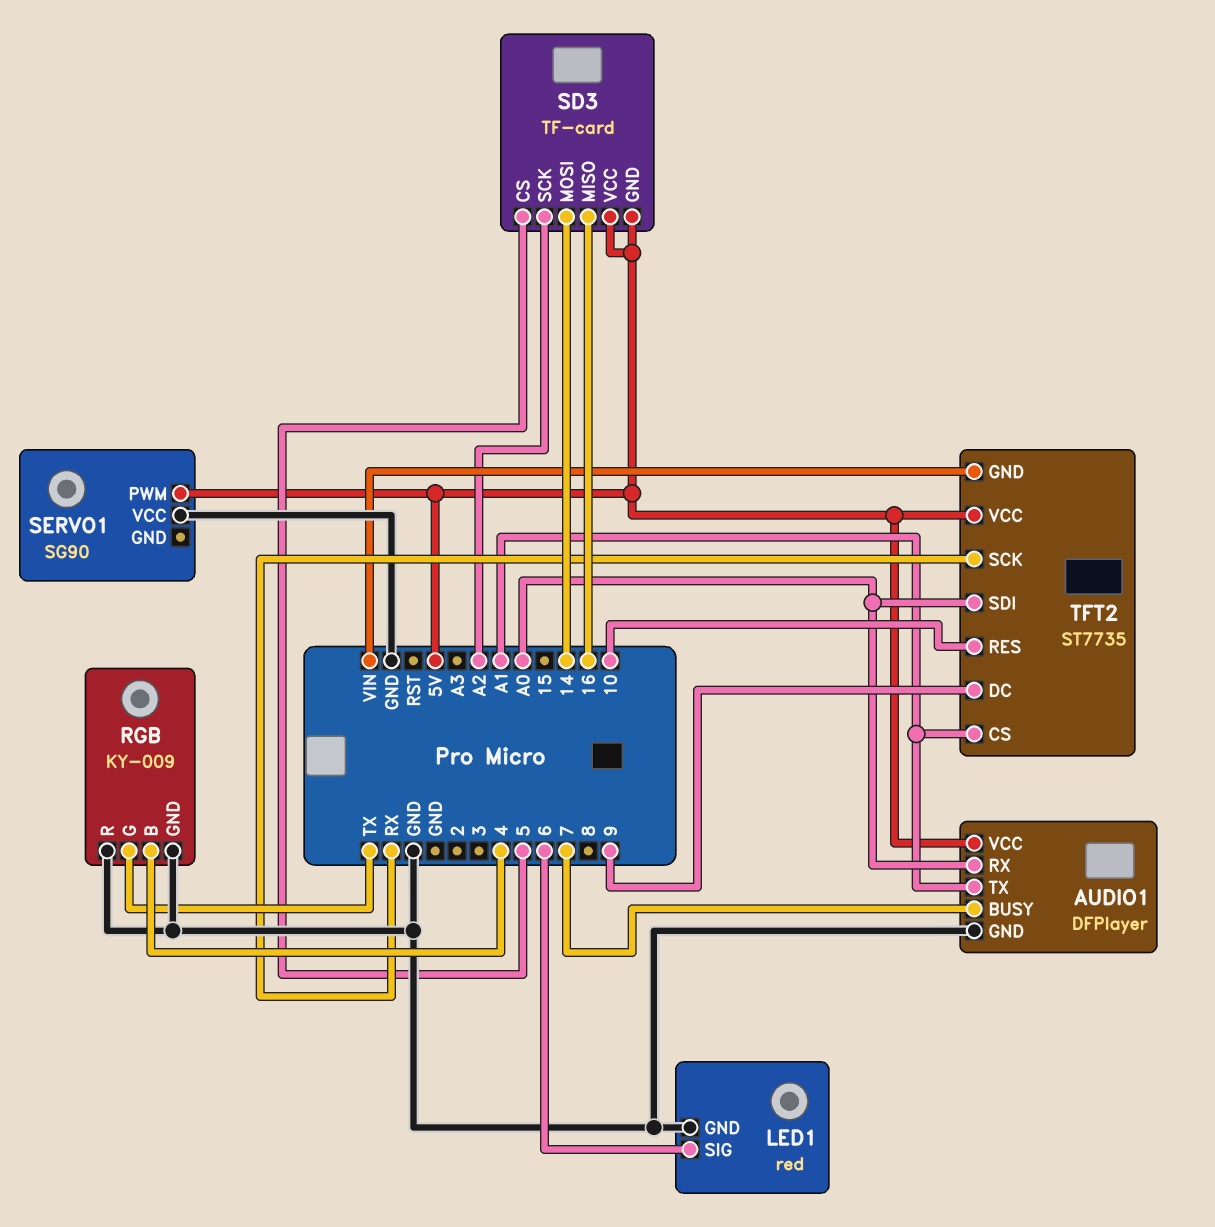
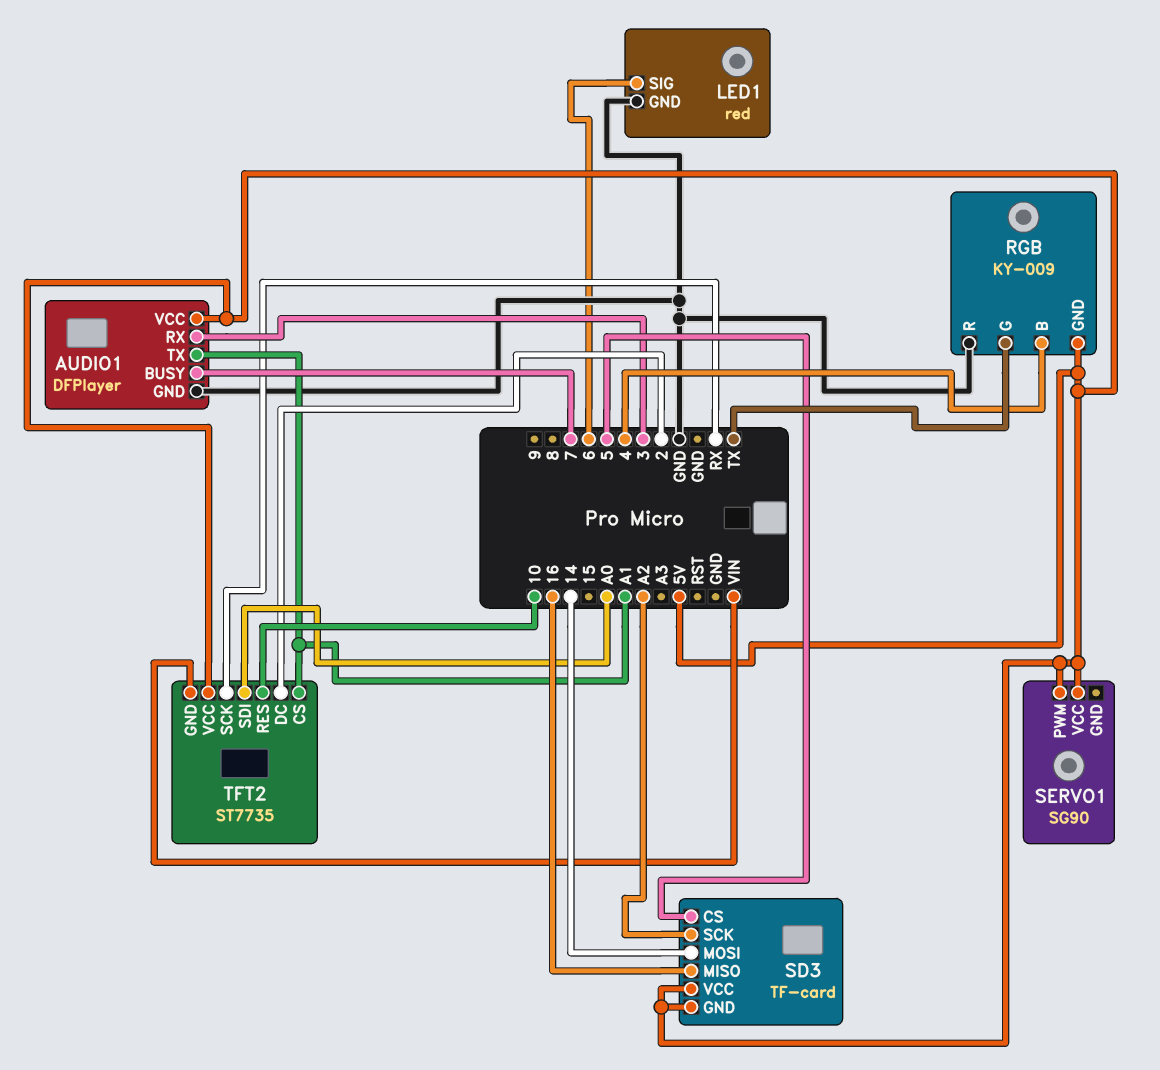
AUDIO1 pin RX: A0 -> 3
RGB pin GND: GND -> 5V
SERVO1 pin VCC: GND -> 5V
TFT2 pin DC: 9 -> 2

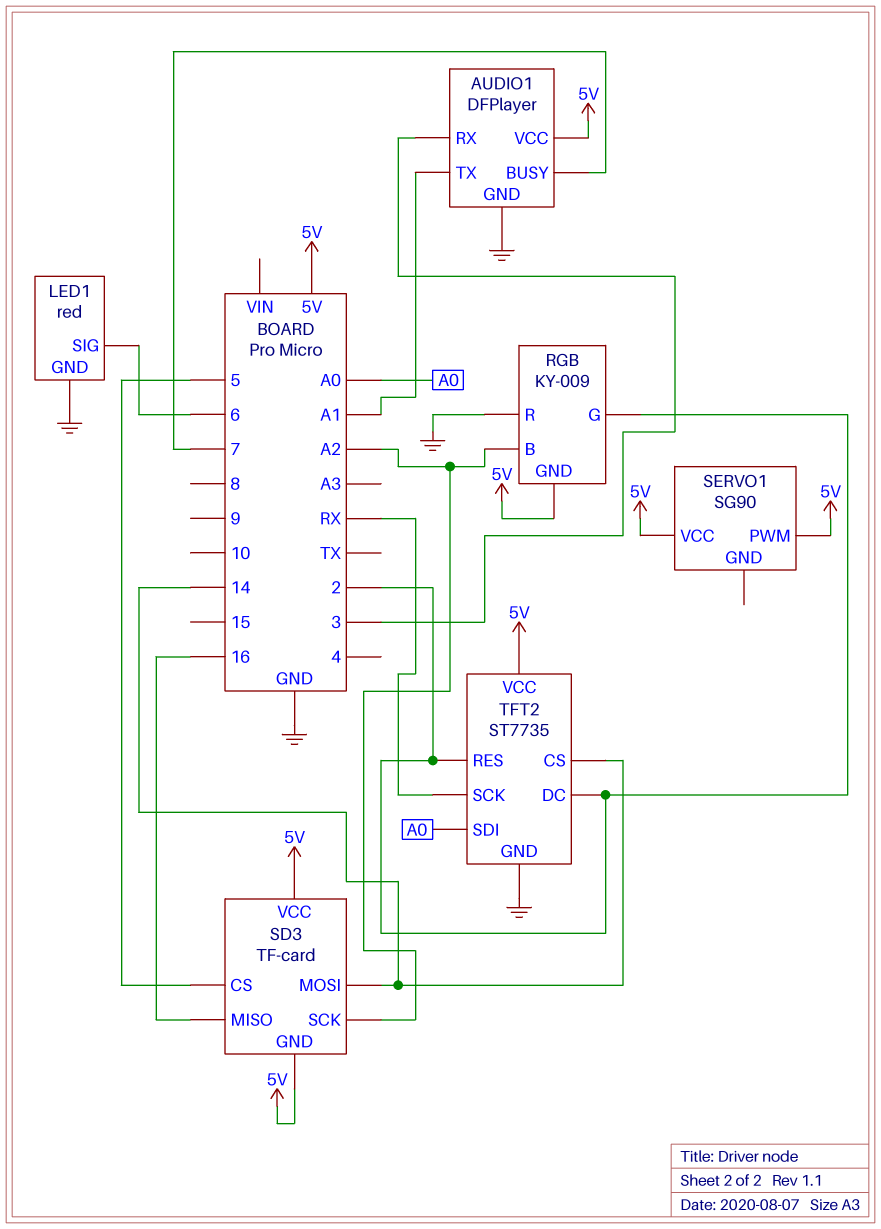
RGB pin B: 4 -> A2
RGB pin G: TX -> 2
TFT2 pin CS: A1 -> 14
TFT2 pin GND: VIN -> GND
TFT2 pin RES: 10 -> 2

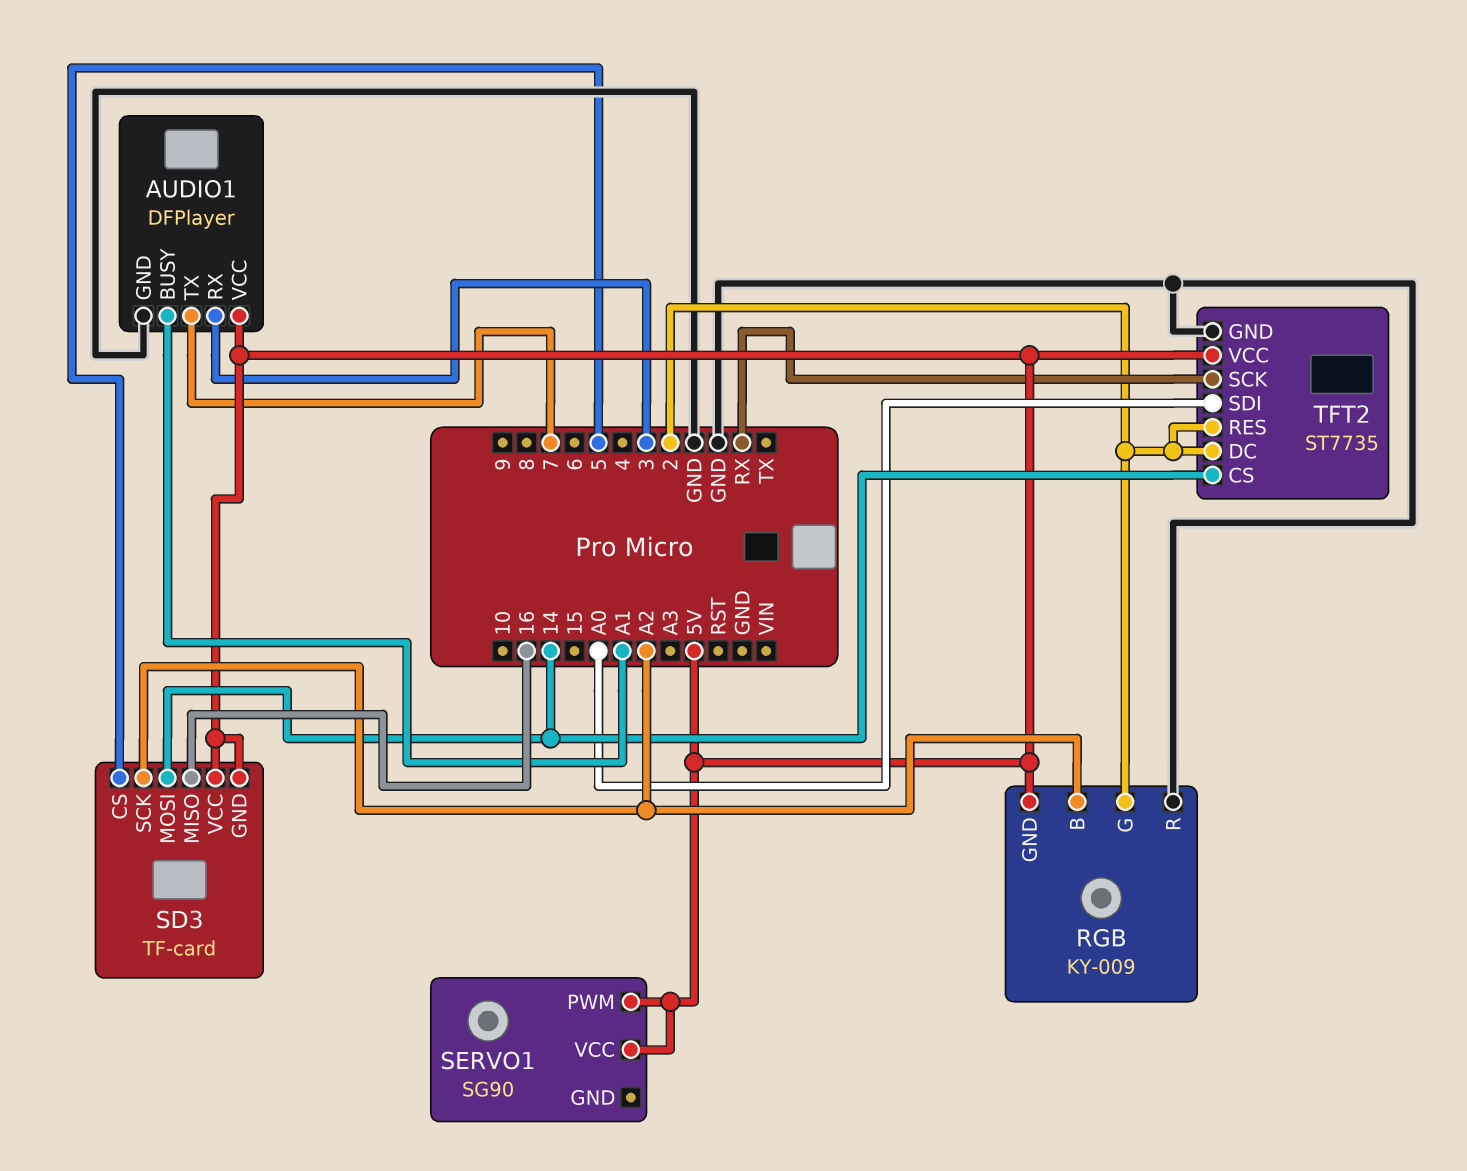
AUDIO1 pin BUSY: 7 -> A1
AUDIO1 pin TX: A1 -> 7
LED1: red -> none
LED1 pin GND: GND -> none
LED1 pin SIG: 6 -> none

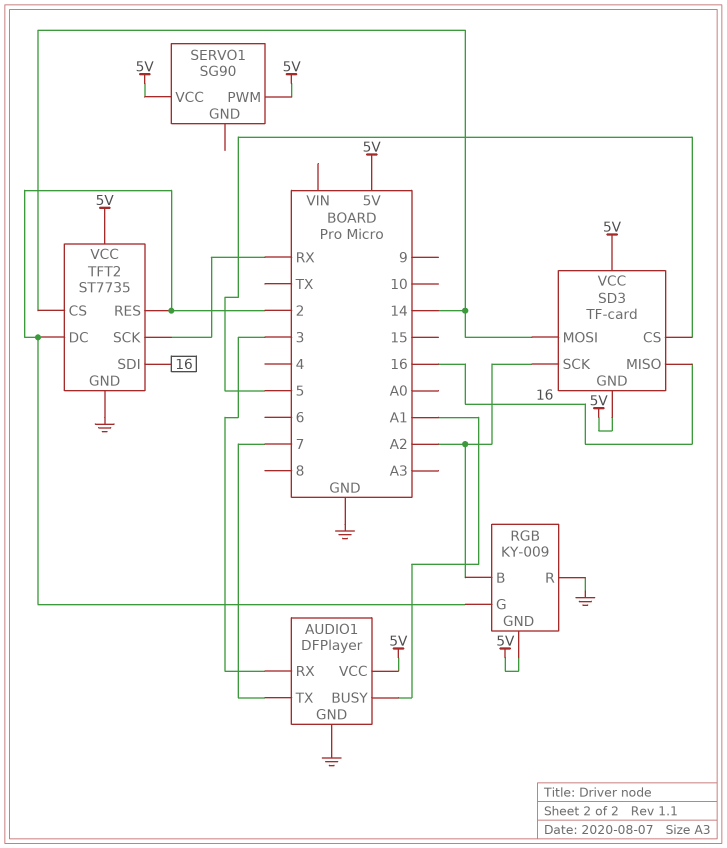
TFT2 pin SDI: A0 -> 16

